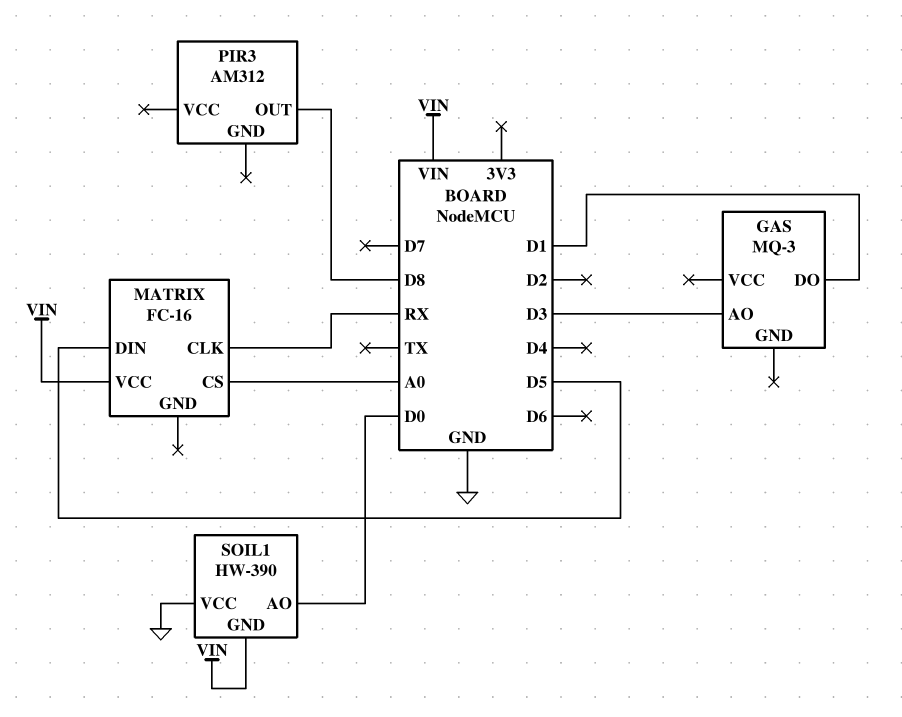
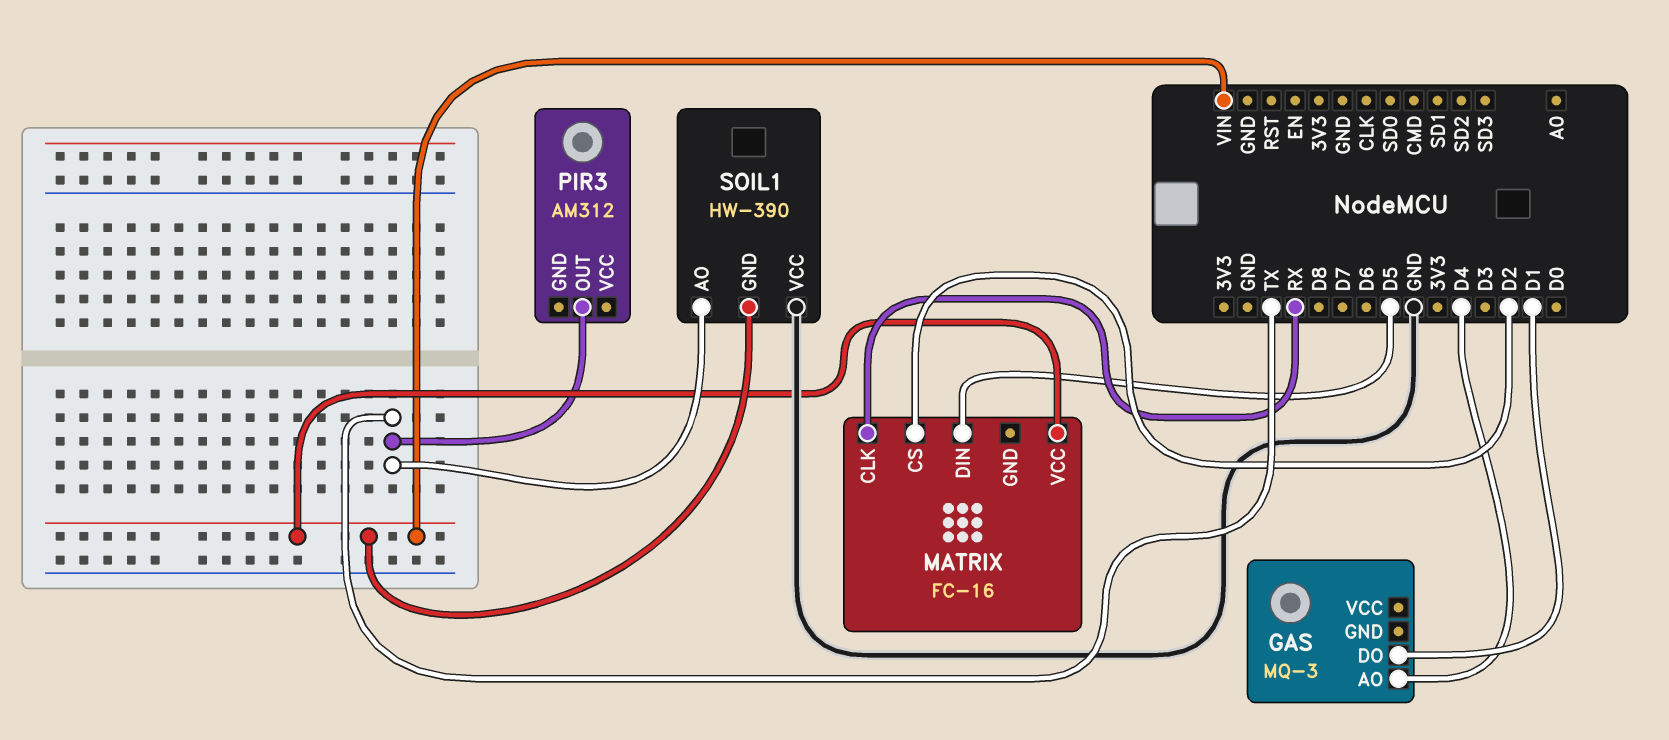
GAS pin AO: D3 -> D4
MATRIX pin CS: A0 -> D2
PIR3 pin OUT: D8 -> TX
SOIL1 pin AO: D0 -> TX

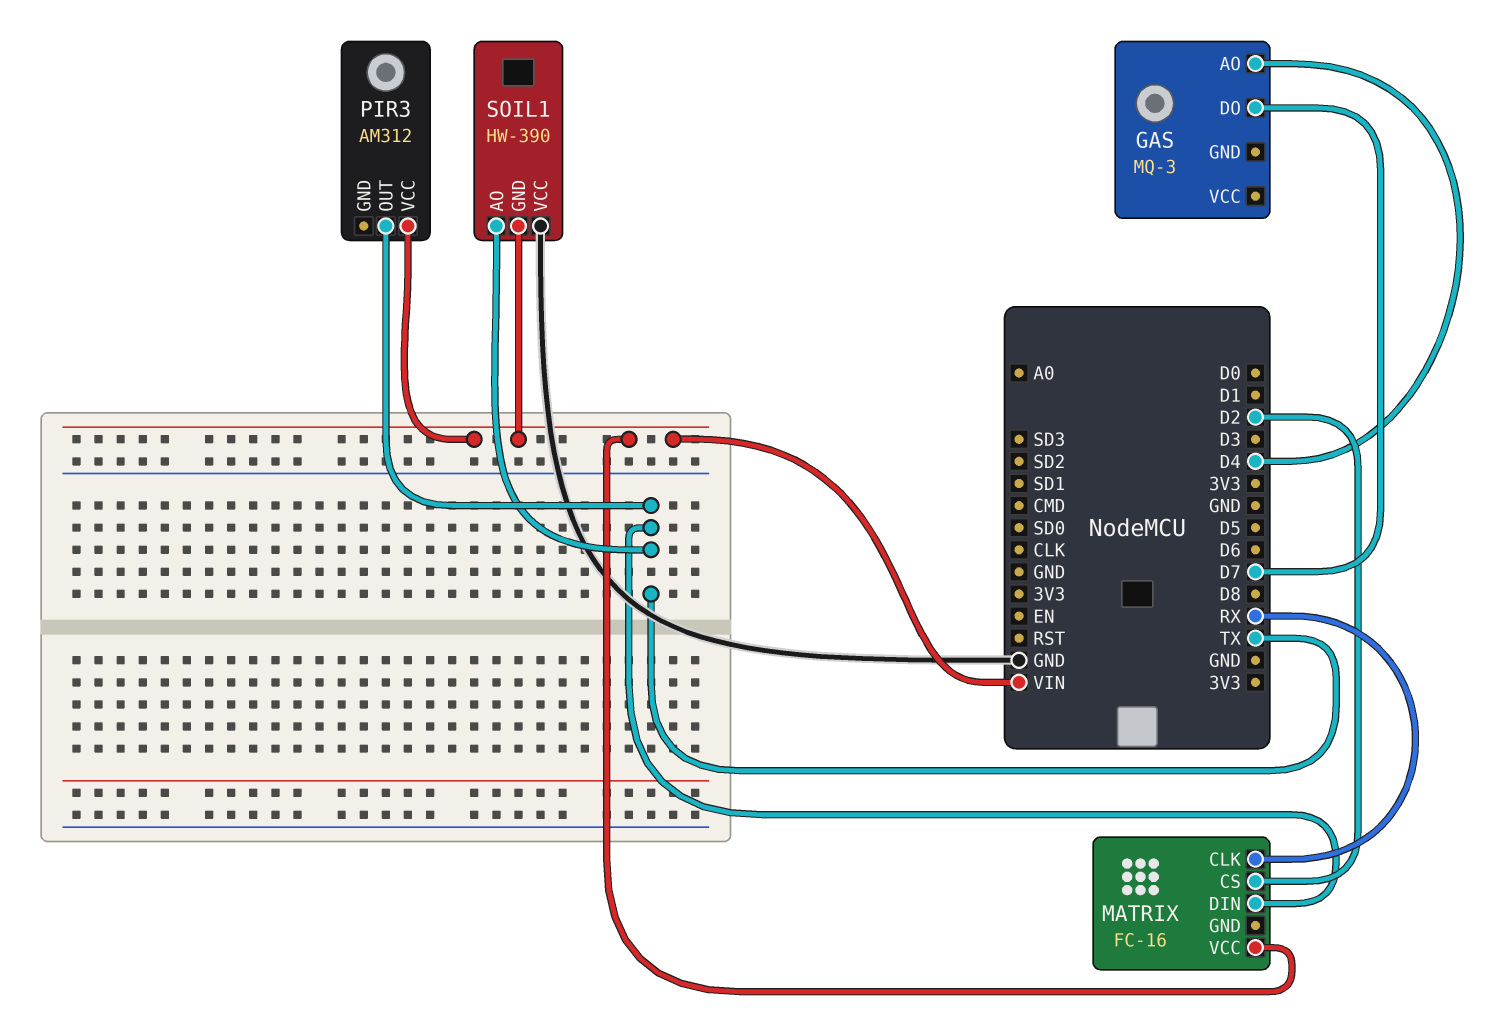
GAS pin DO: D1 -> D7
MATRIX pin DIN: D5 -> TX
PIR3 pin VCC: none -> VIN

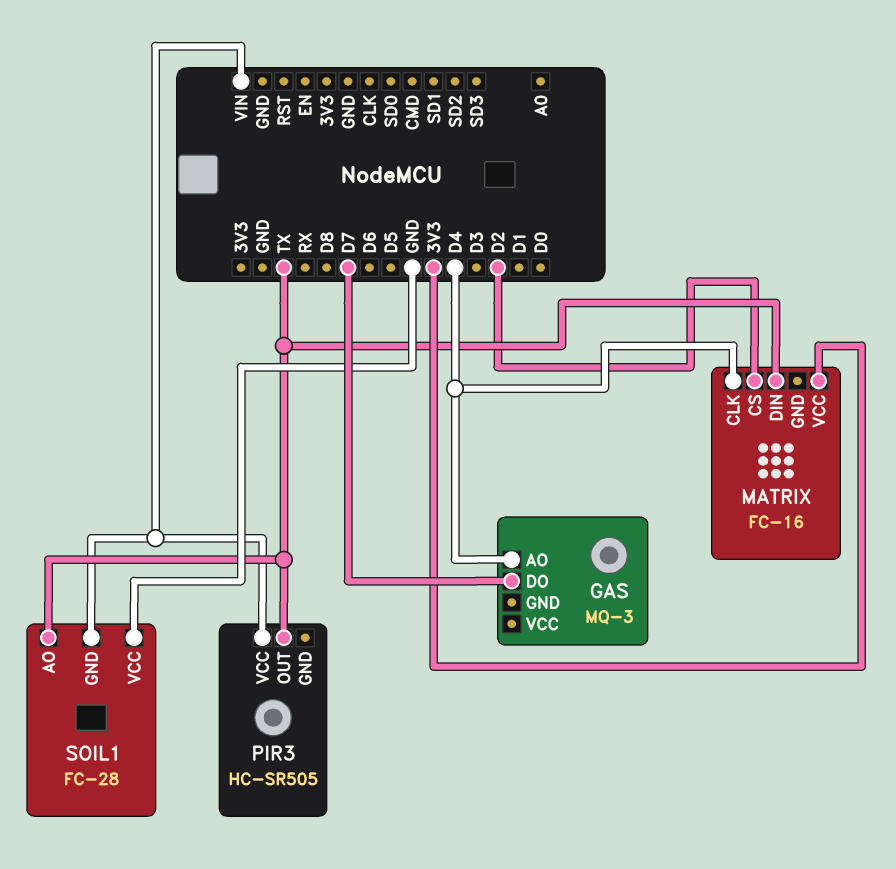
MATRIX pin CLK: RX -> D4
MATRIX pin VCC: VIN -> 3V3
PIR3: AM312 -> HC-SR505
SOIL1: HW-390 -> FC-28

